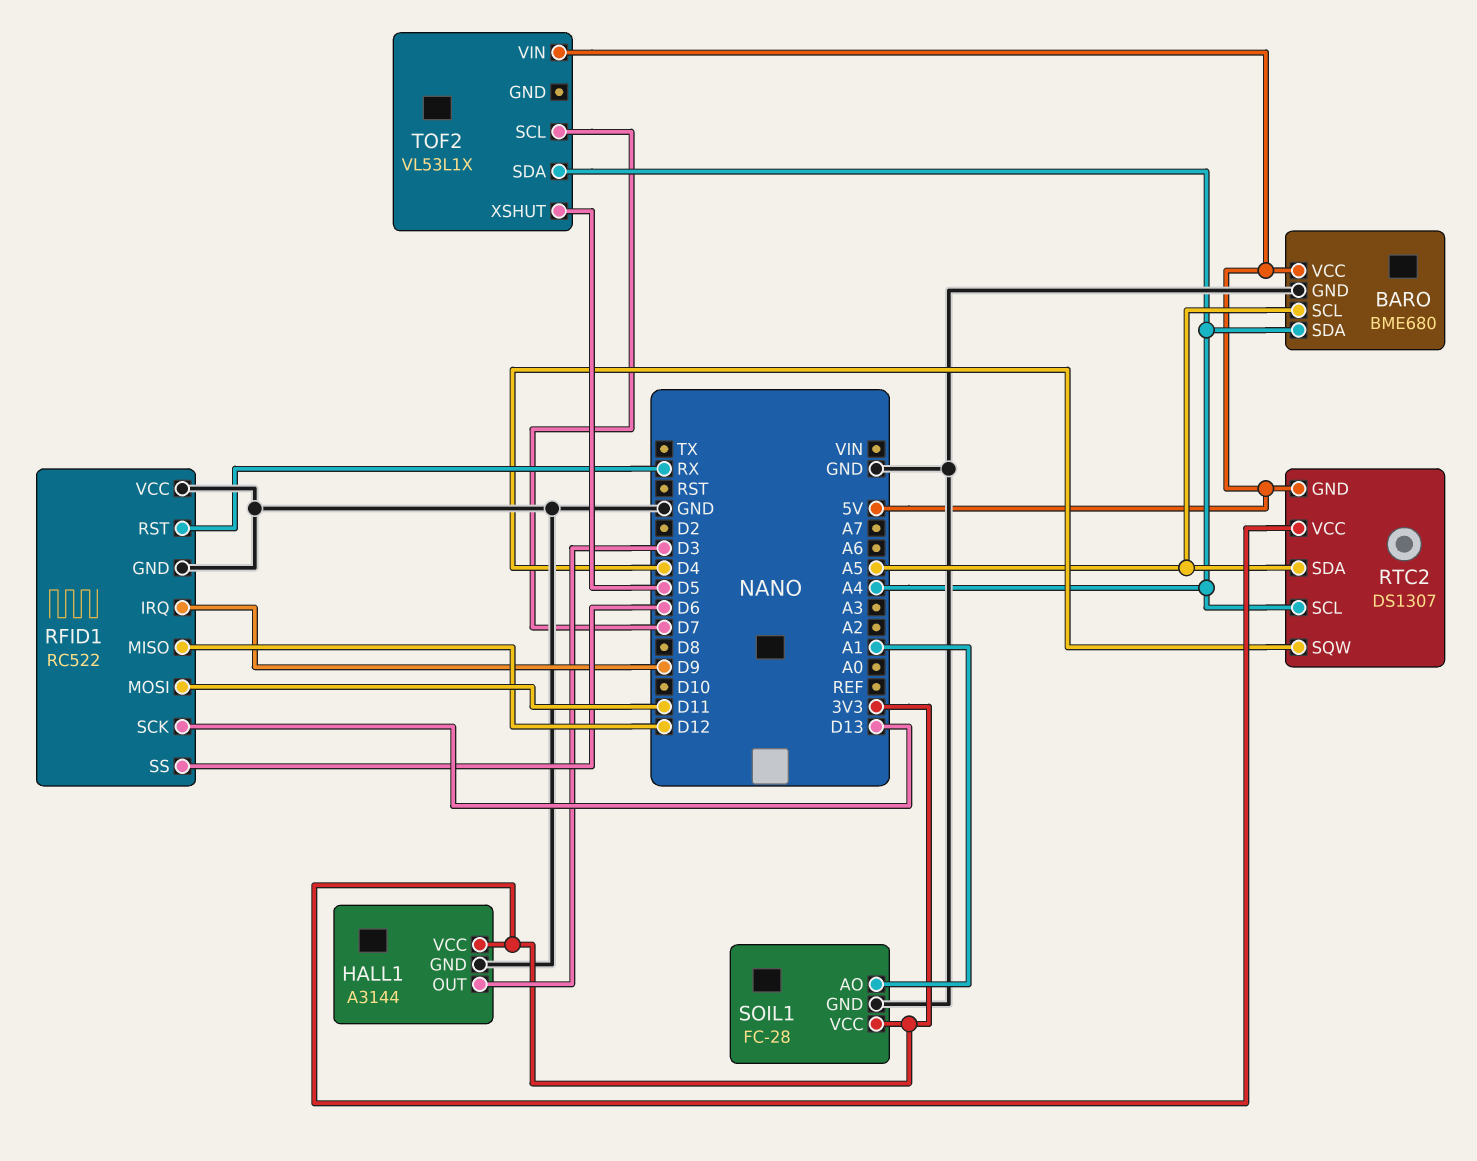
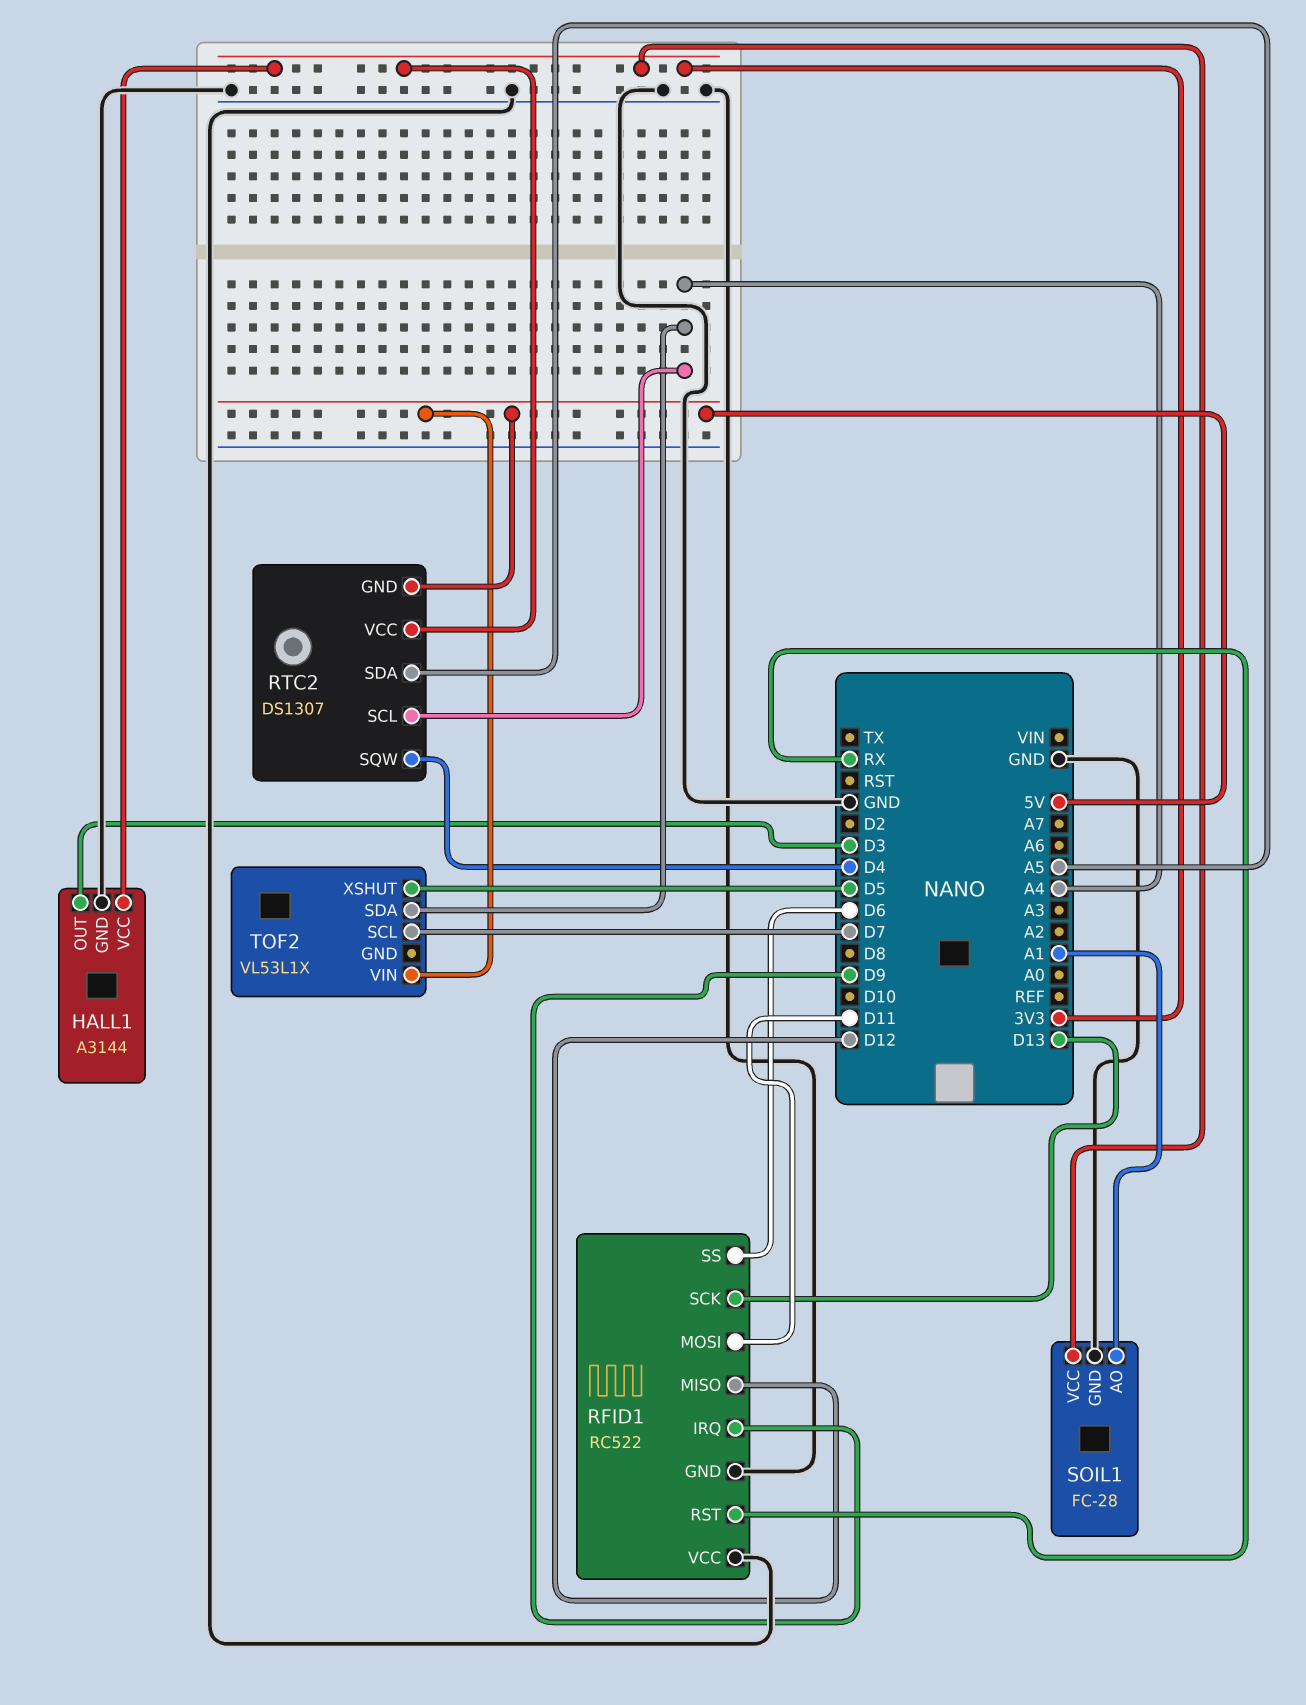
BARO: BME680 -> none
BARO pin GND: GND -> none
BARO pin SCL: A5 -> none
BARO pin SDA: A4 -> none
BARO pin VCC: 5V -> none

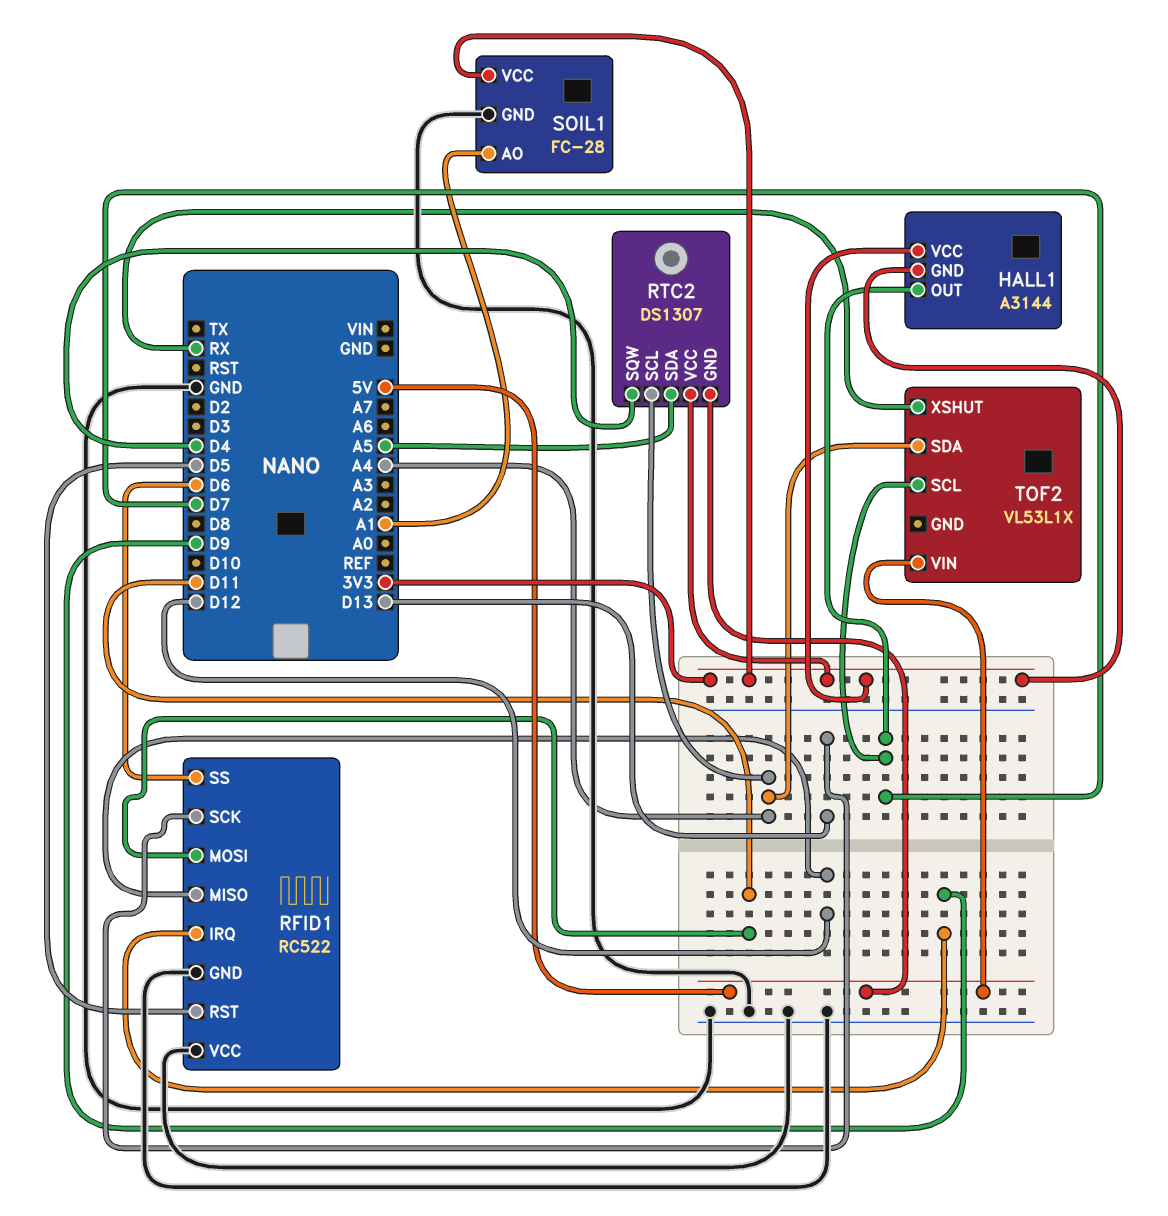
HALL1 pin GND: GND -> 3V3
HALL1 pin OUT: D3 -> D7
RFID1 pin RST: RX -> D5
TOF2 pin XSHUT: D5 -> RX

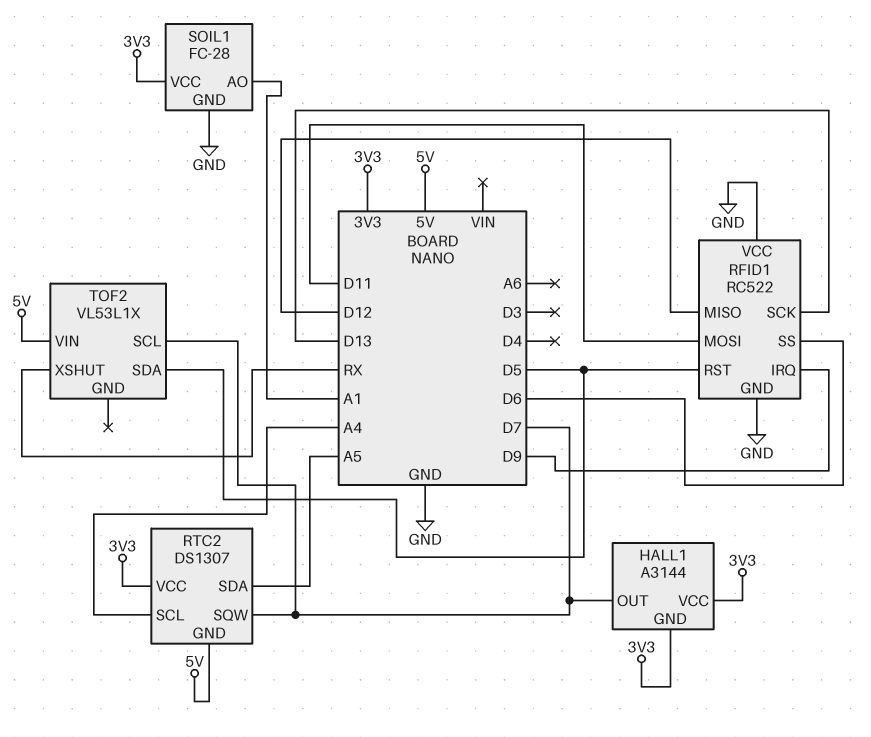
RTC2 pin SQW: D4 -> D7
TOF2 pin SDA: A4 -> D5

